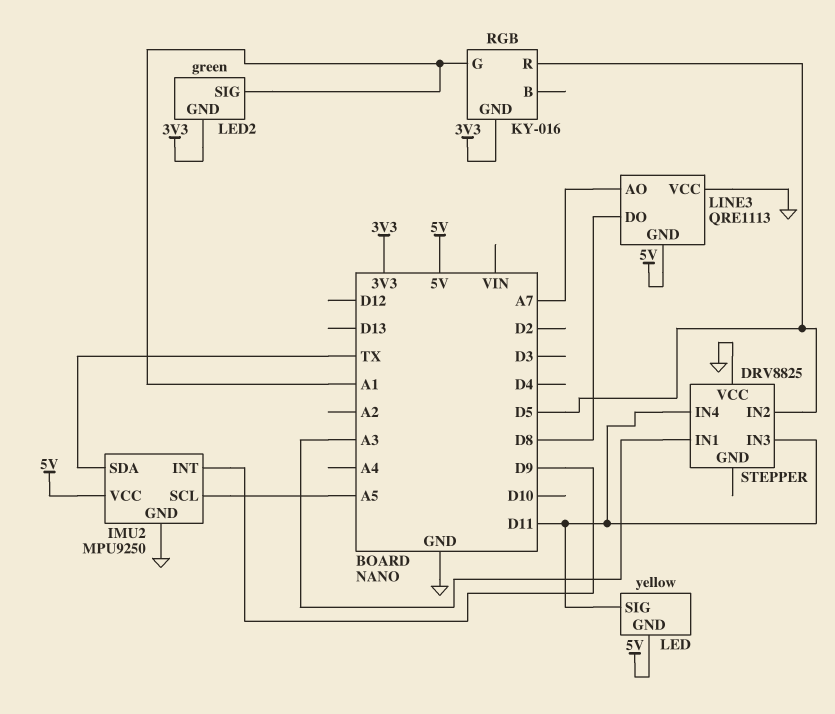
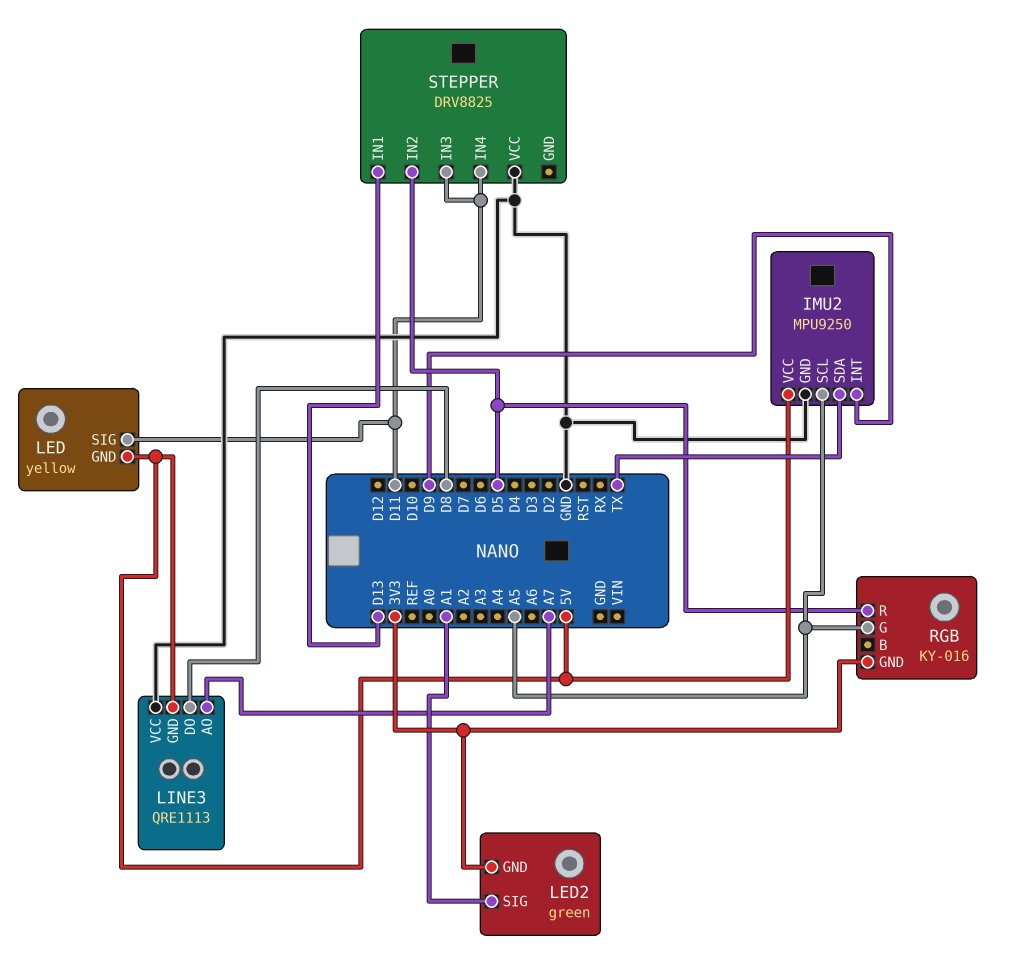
RGB pin G: A1 -> A5
STEPPER pin IN1: A3 -> D13

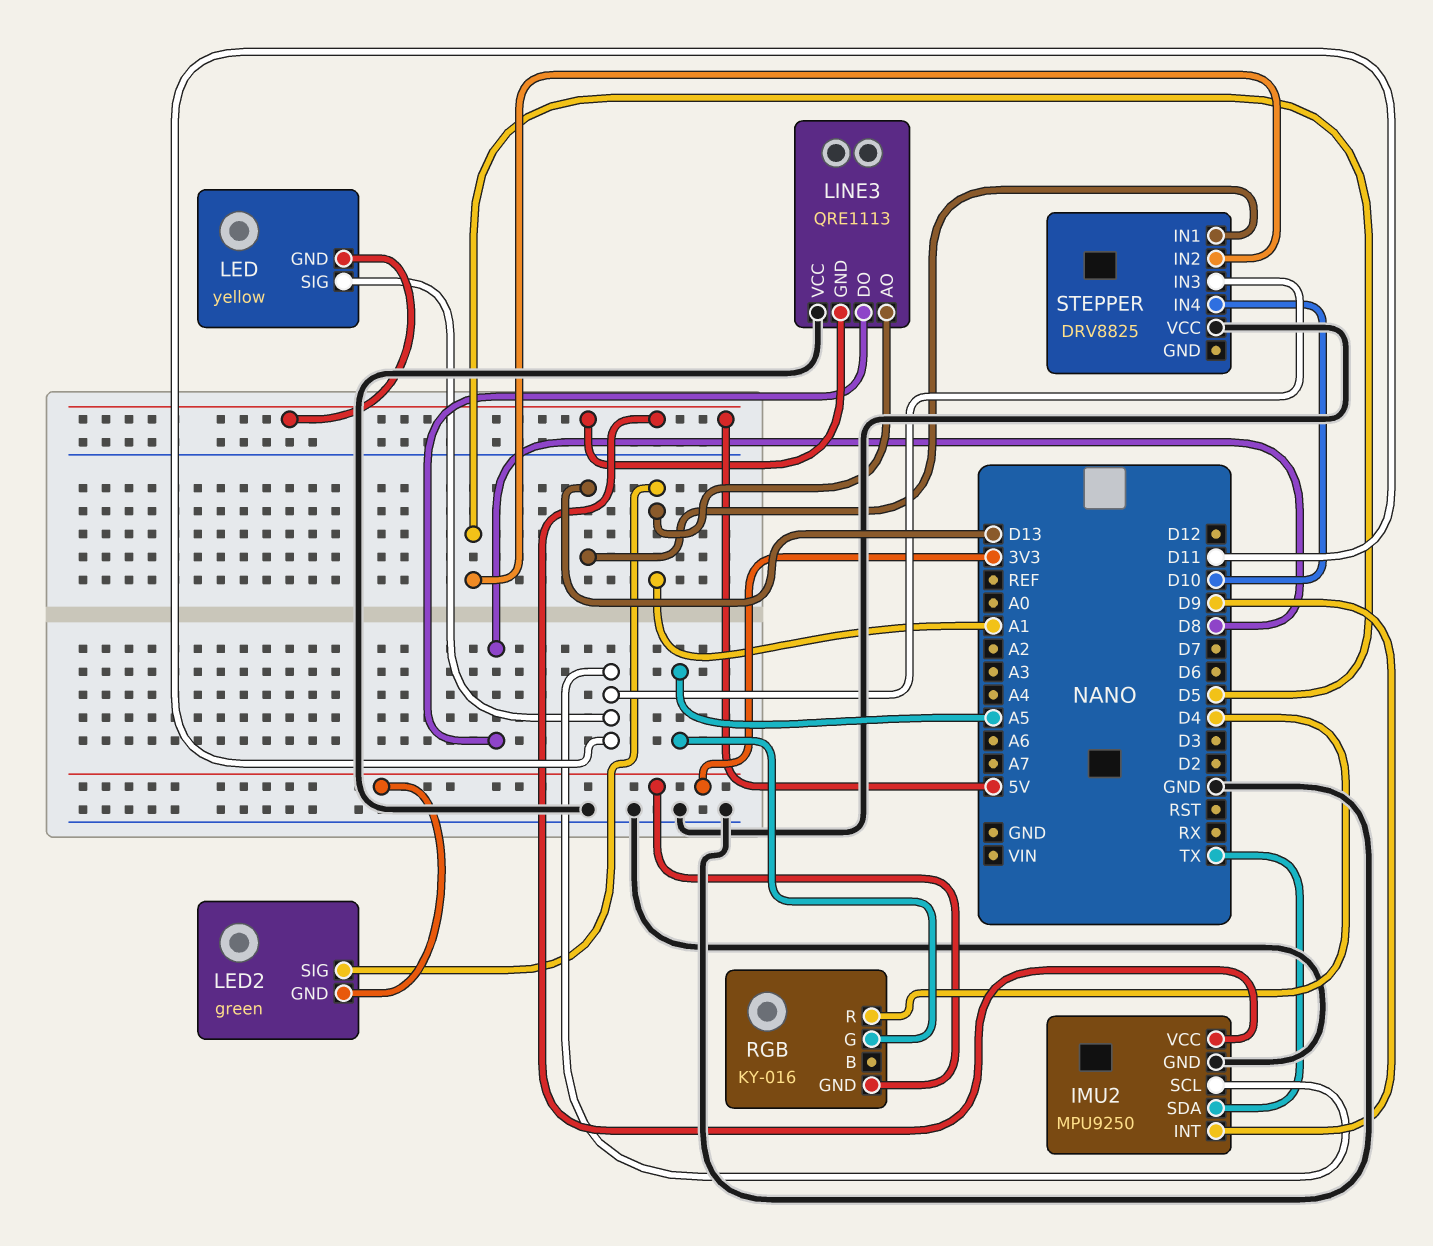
IMU2 pin SCL: A5 -> D11
LINE3 pin AO: A7 -> A1
RGB pin R: D5 -> D4
STEPPER pin IN4: D11 -> D10

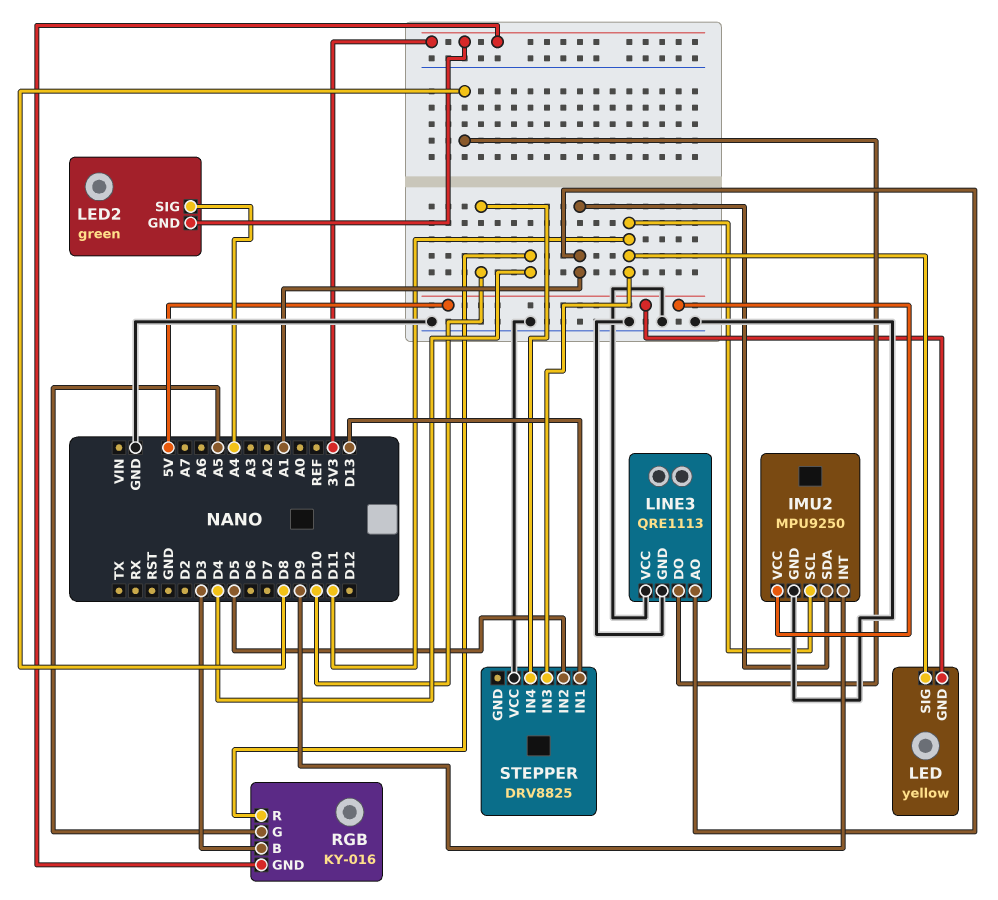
IMU2 pin SDA: TX -> A1
LED2 pin SIG: A1 -> A4
LINE3 pin GND: 5V -> GND
RGB pin B: none -> D3

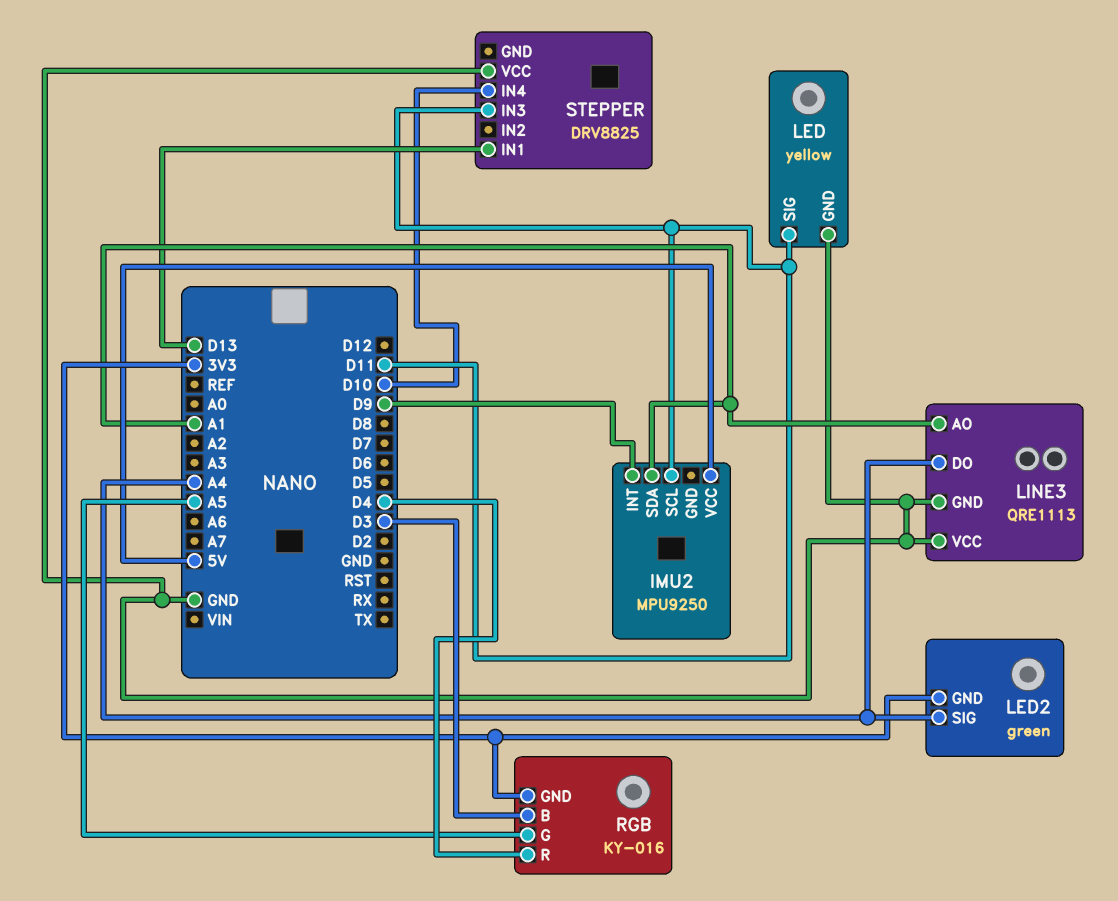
IMU2 pin GND: GND -> none
LED pin GND: 5V -> GND
LINE3 pin DO: D8 -> A4
STEPPER pin IN2: D5 -> none

